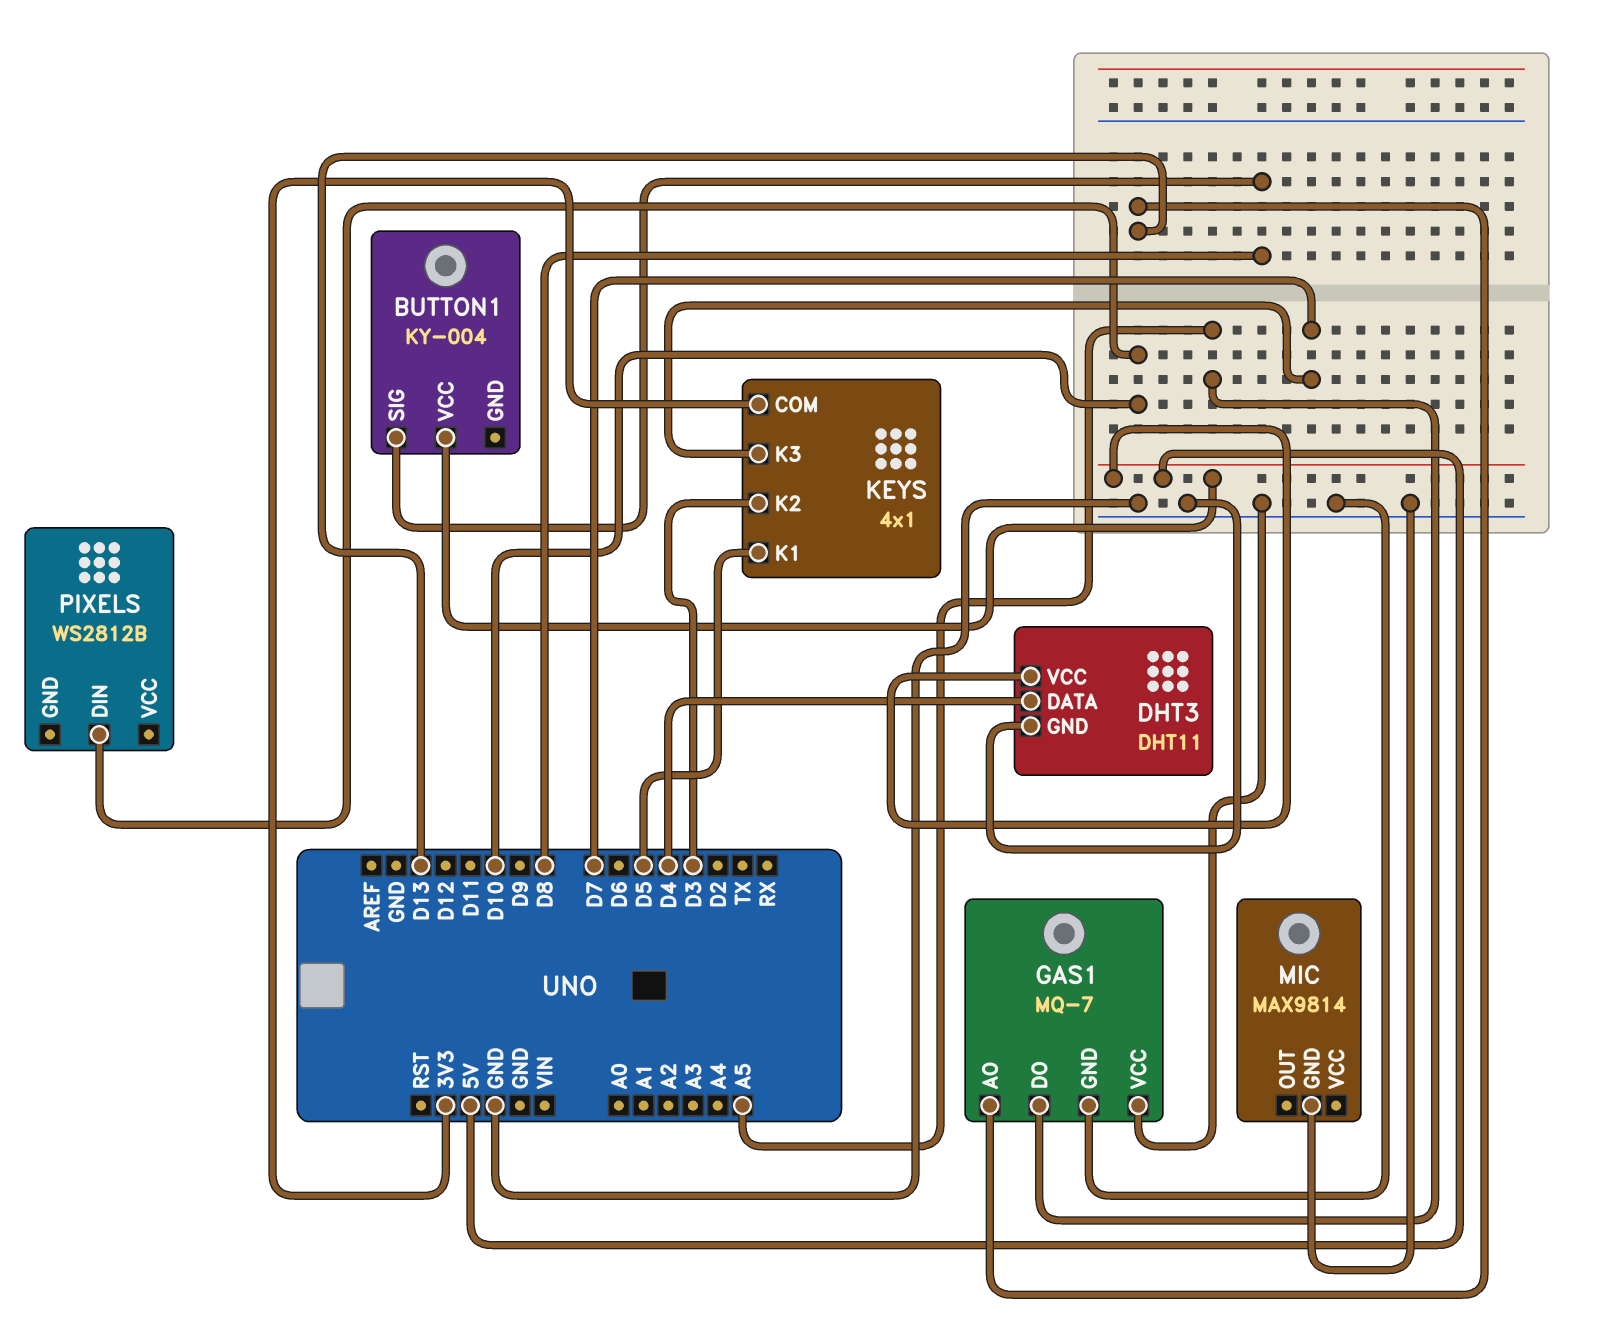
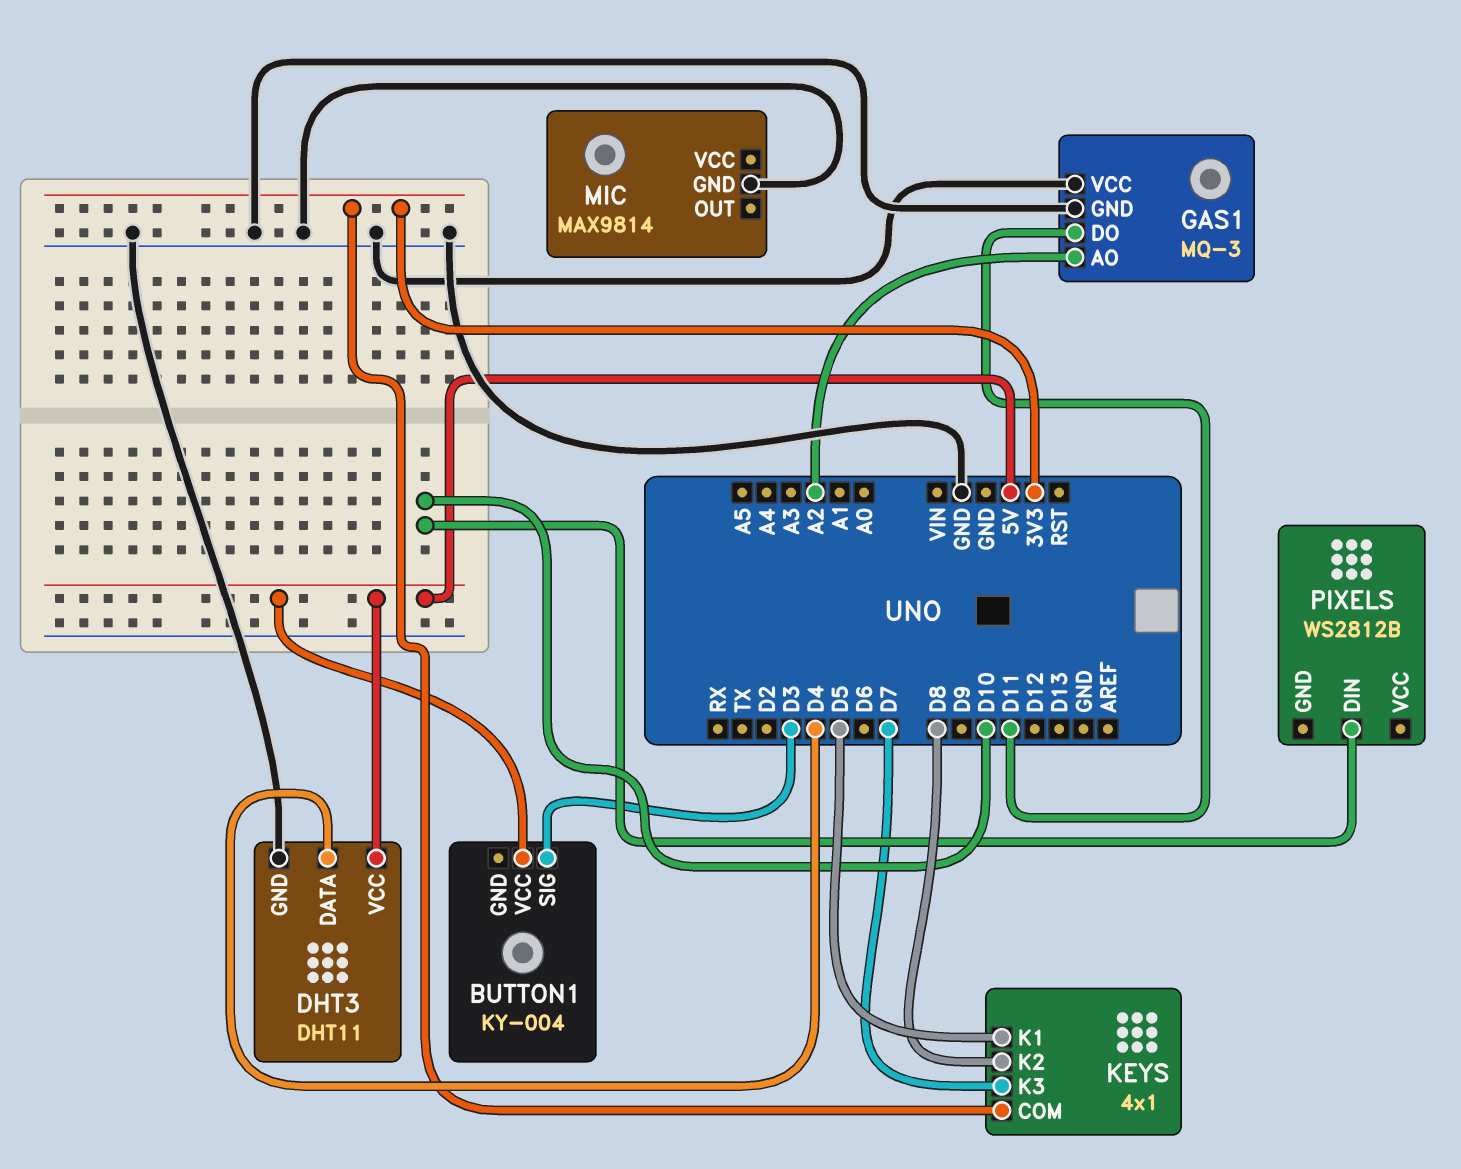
BUTTON1 pin SIG: D8 -> D3
GAS1: MQ-7 -> MQ-3
GAS1 pin AO: D13 -> A2
GAS1 pin DO: A5 -> D11
KEYS pin K2: D3 -> D8

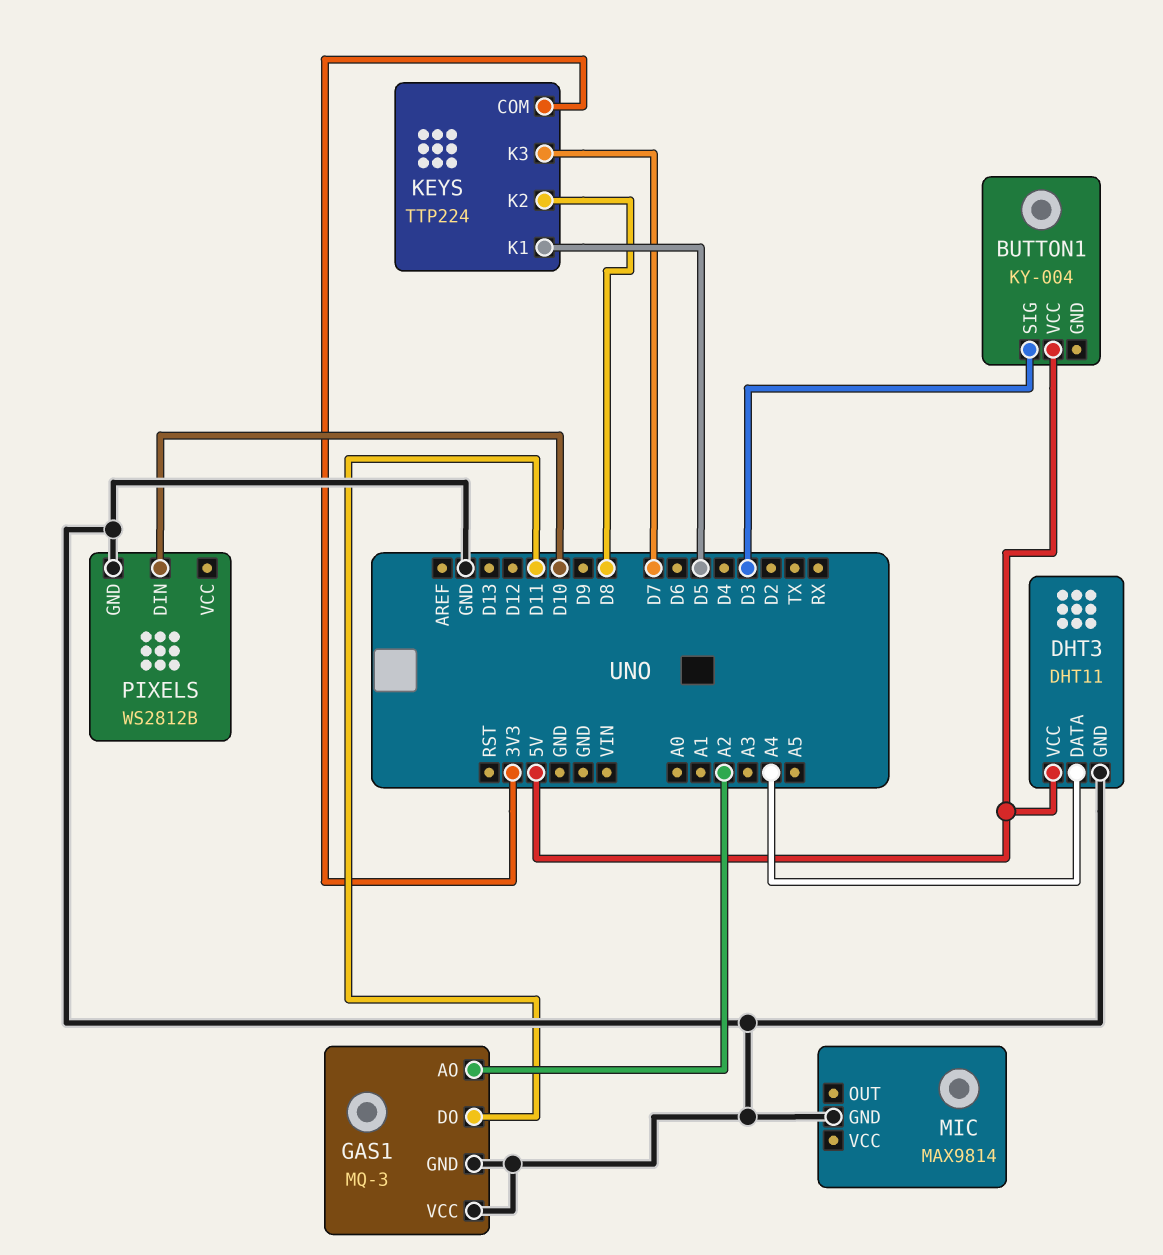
DHT3 pin DATA: D4 -> A4
KEYS: 4x1 -> TTP224
PIXELS pin GND: none -> GND

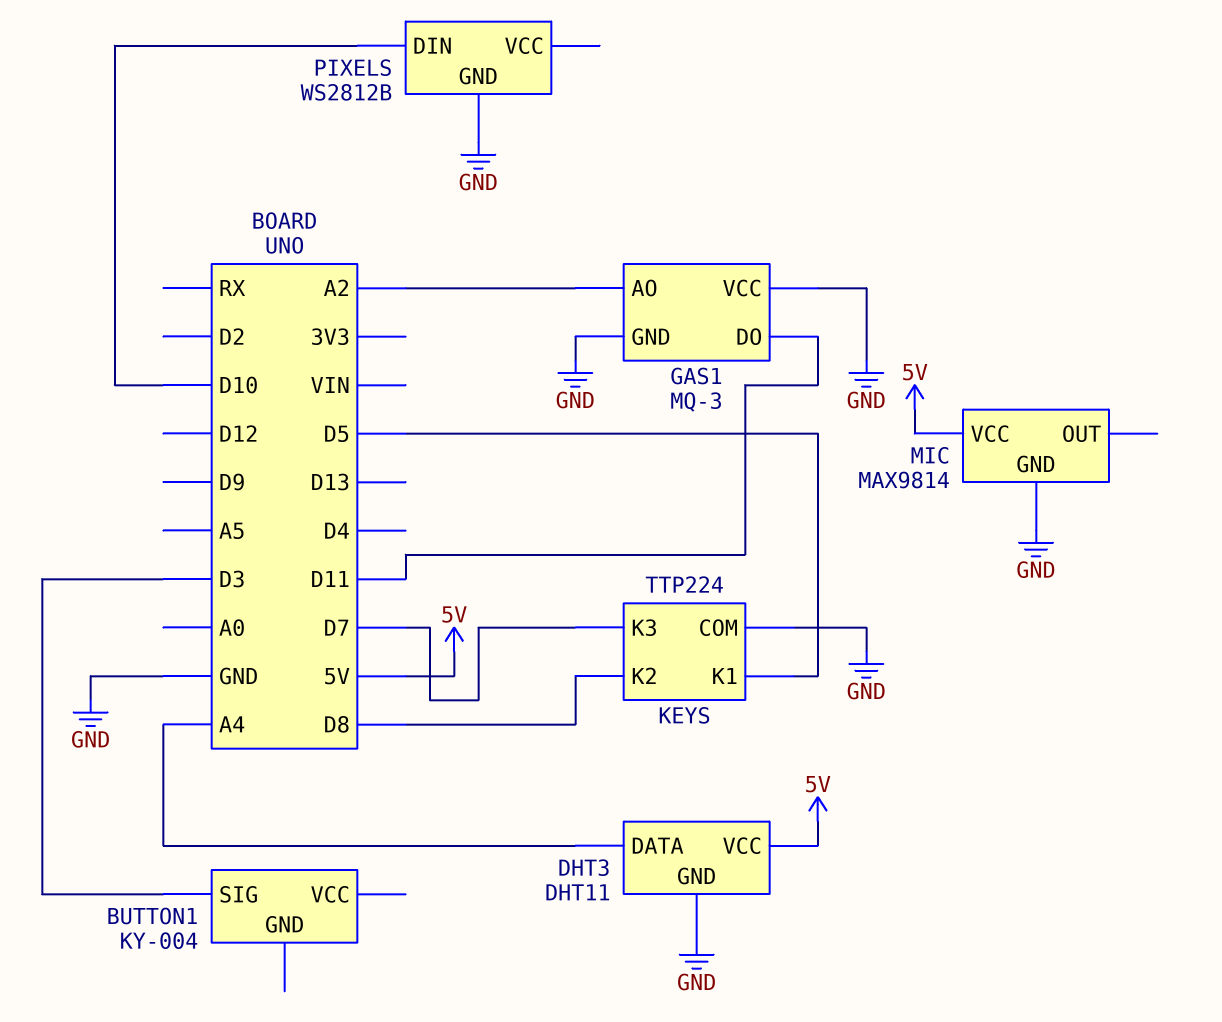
BUTTON1 pin VCC: 5V -> none
KEYS pin COM: 3V3 -> GND
MIC pin VCC: none -> 5V

